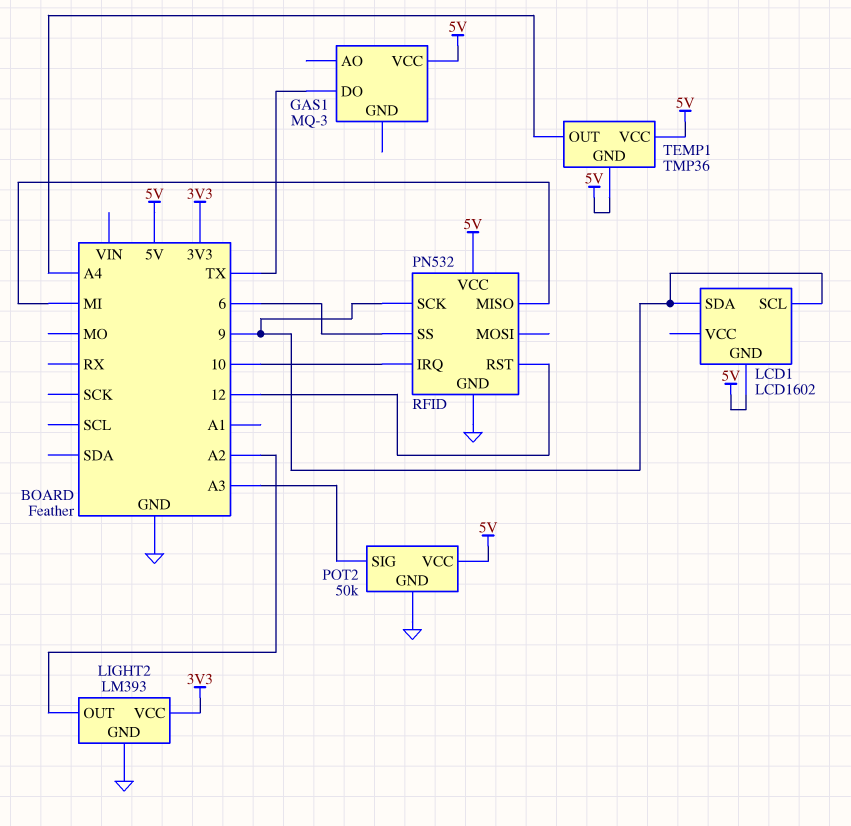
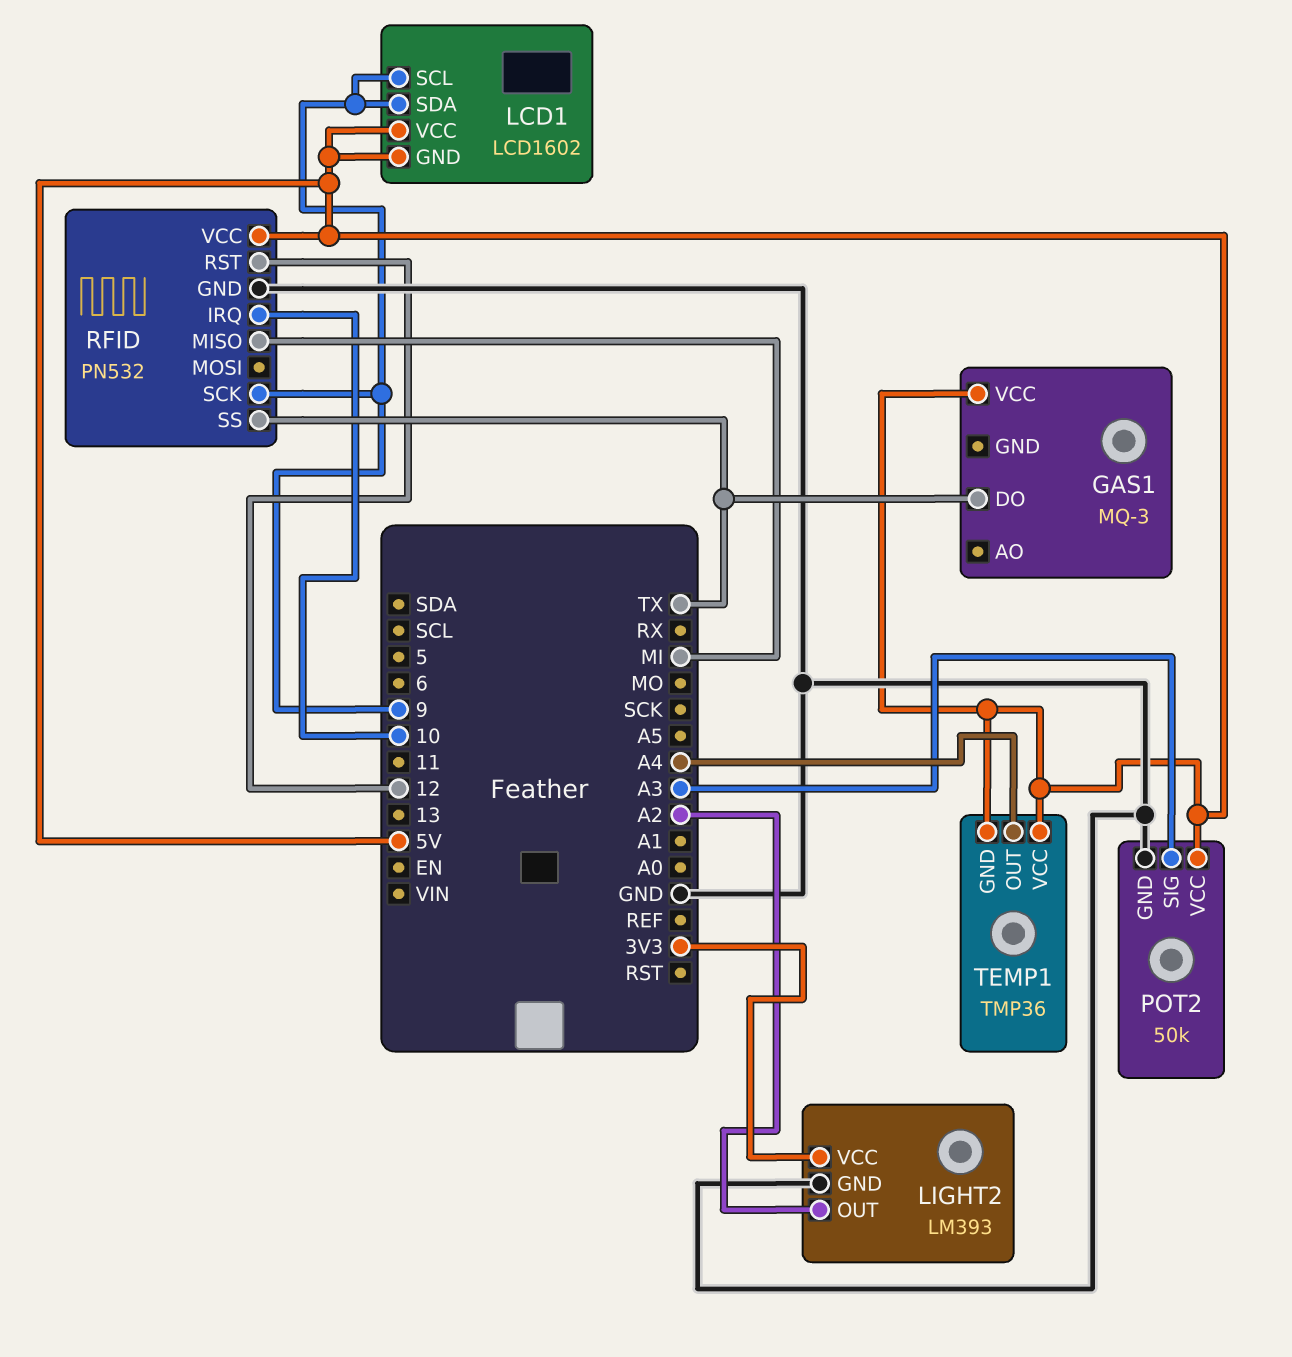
LCD1 pin VCC: none -> 5V
RFID pin SS: 6 -> TX

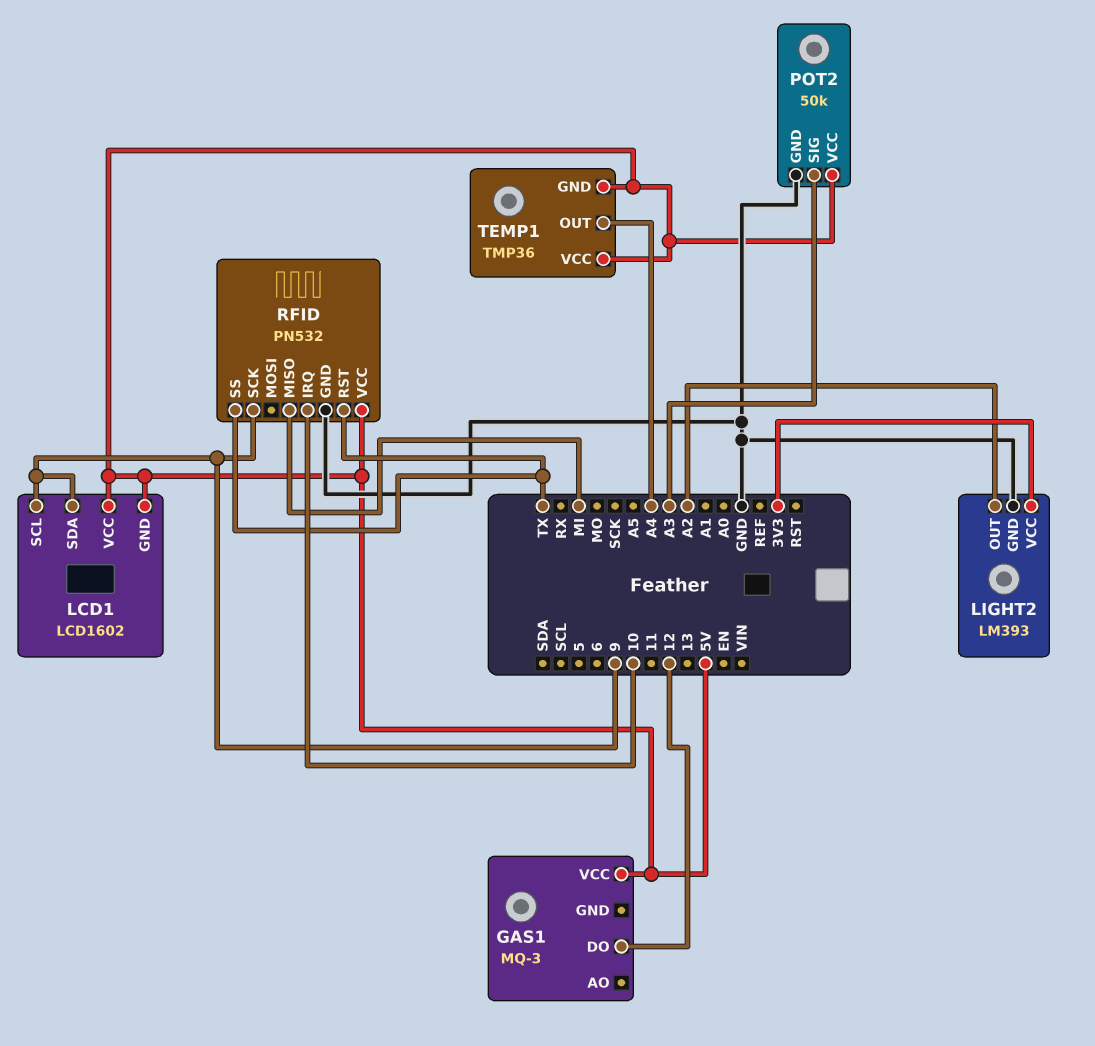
GAS1 pin DO: TX -> 12
RFID pin RST: 12 -> TX

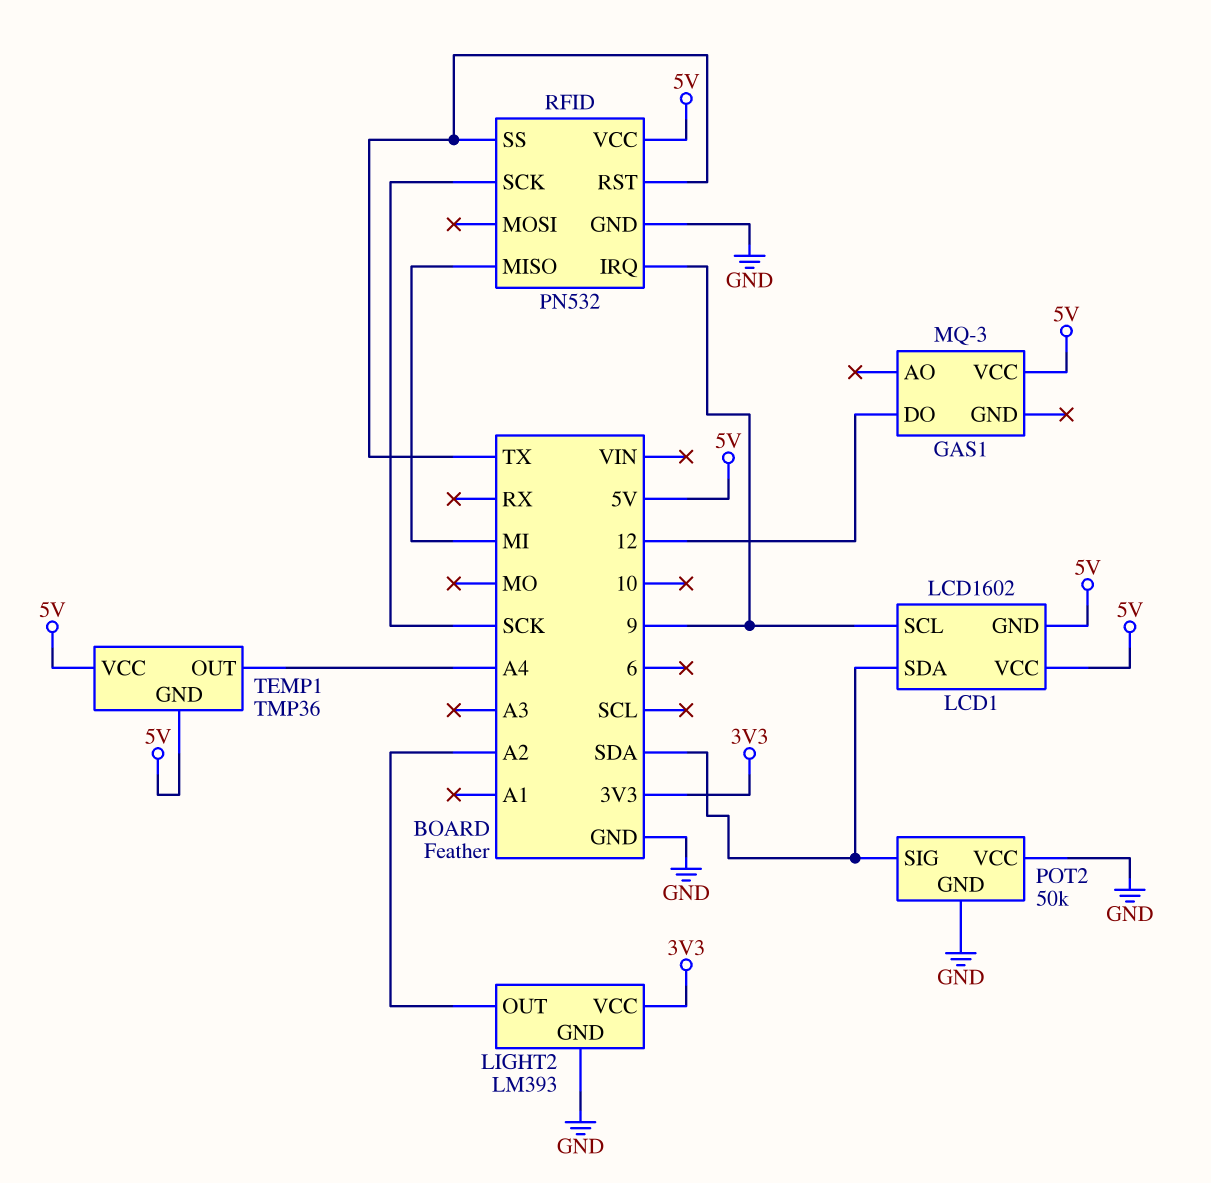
LCD1 pin SDA: 9 -> SDA
POT2 pin SIG: A3 -> SDA
POT2 pin VCC: 5V -> GND
RFID pin IRQ: 10 -> 9
RFID pin SCK: 9 -> SCK

